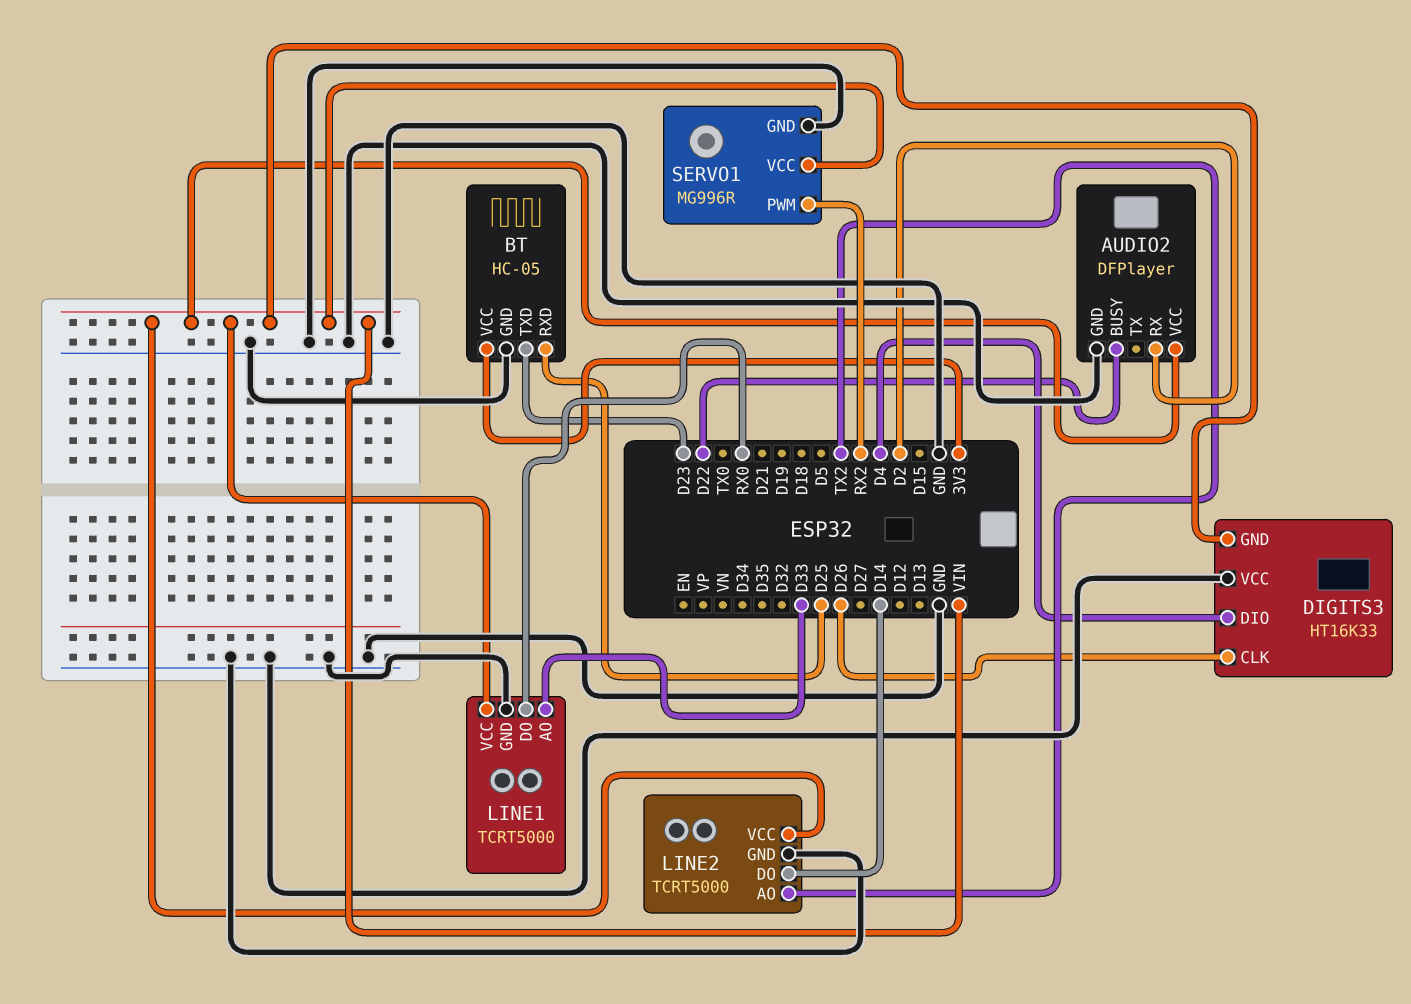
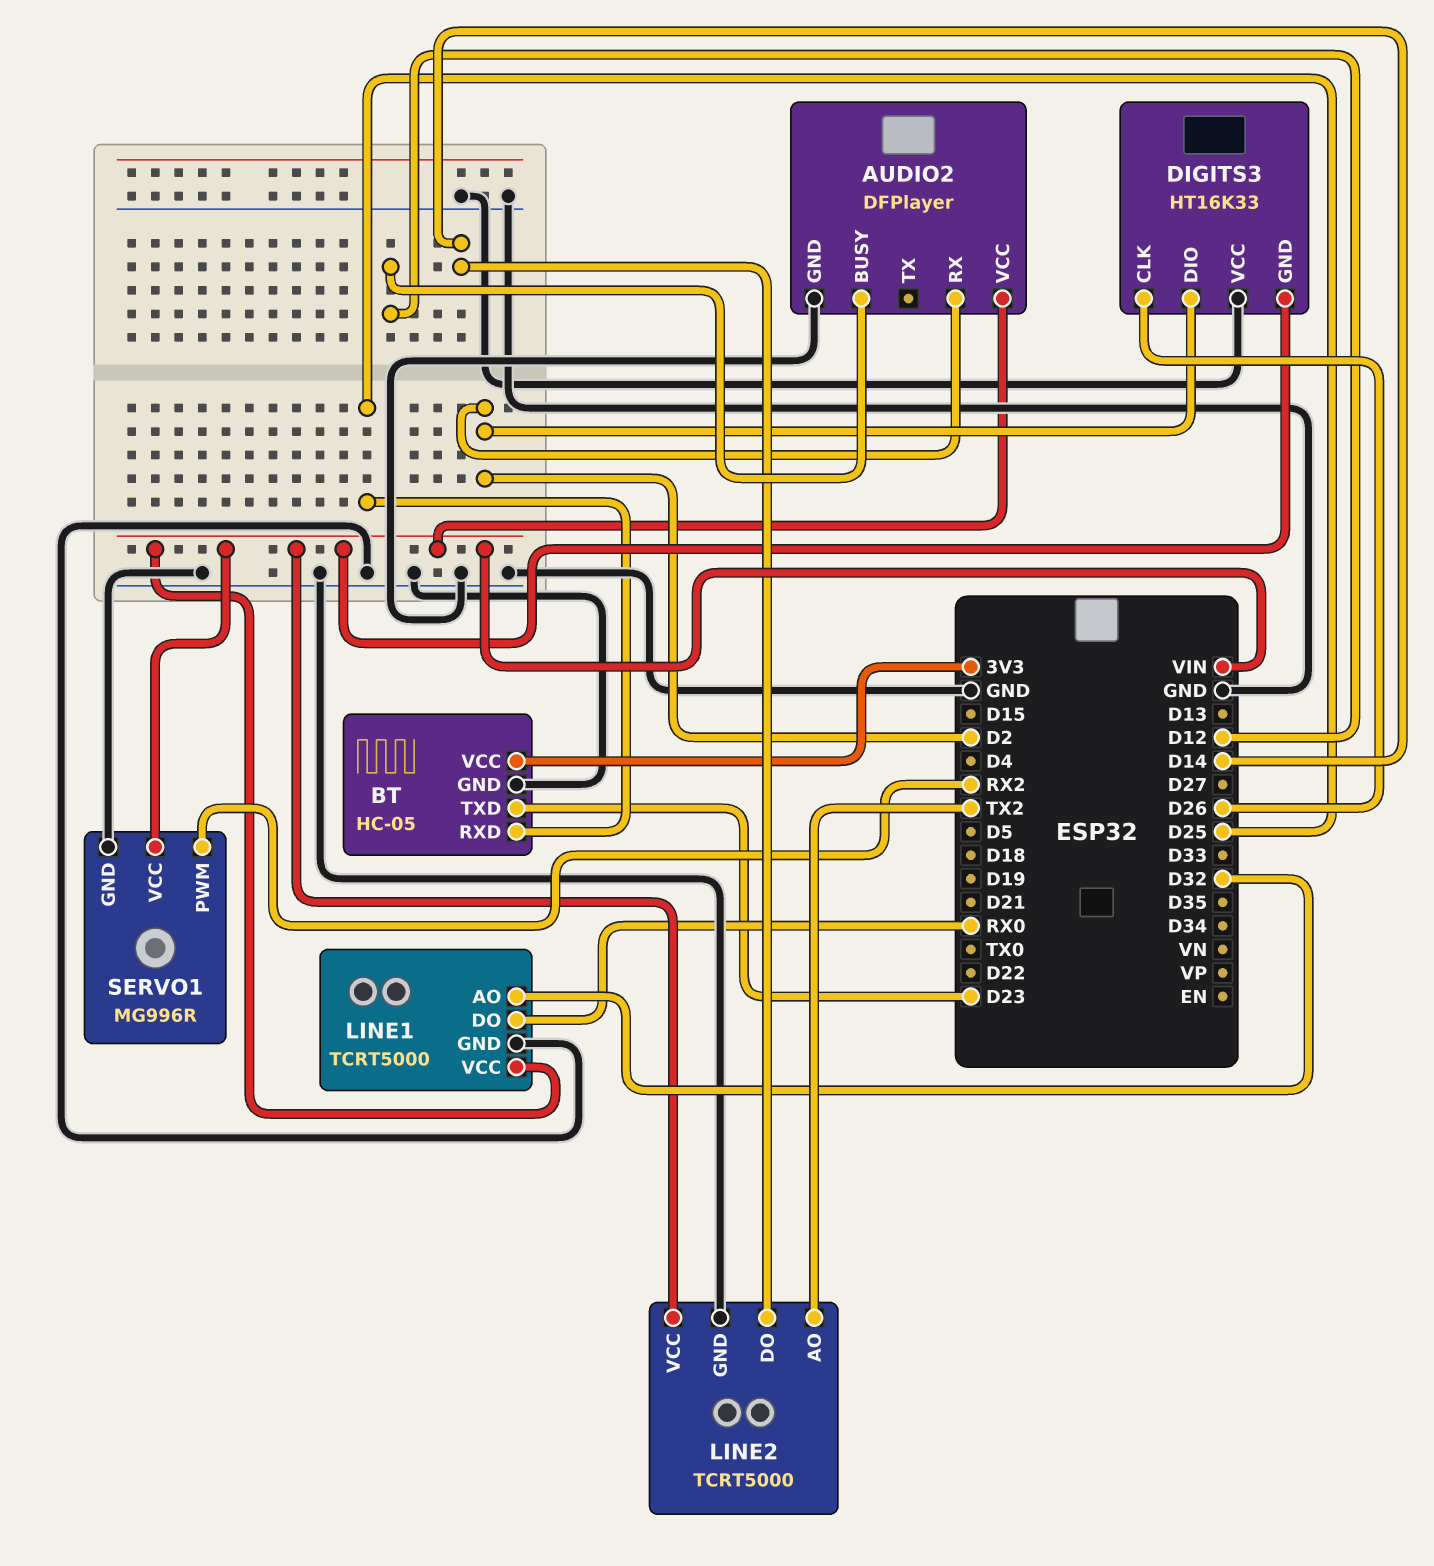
AUDIO2 pin BUSY: D22 -> D12
DIGITS3 pin DIO: D4 -> D2
LINE1 pin AO: D33 -> D32

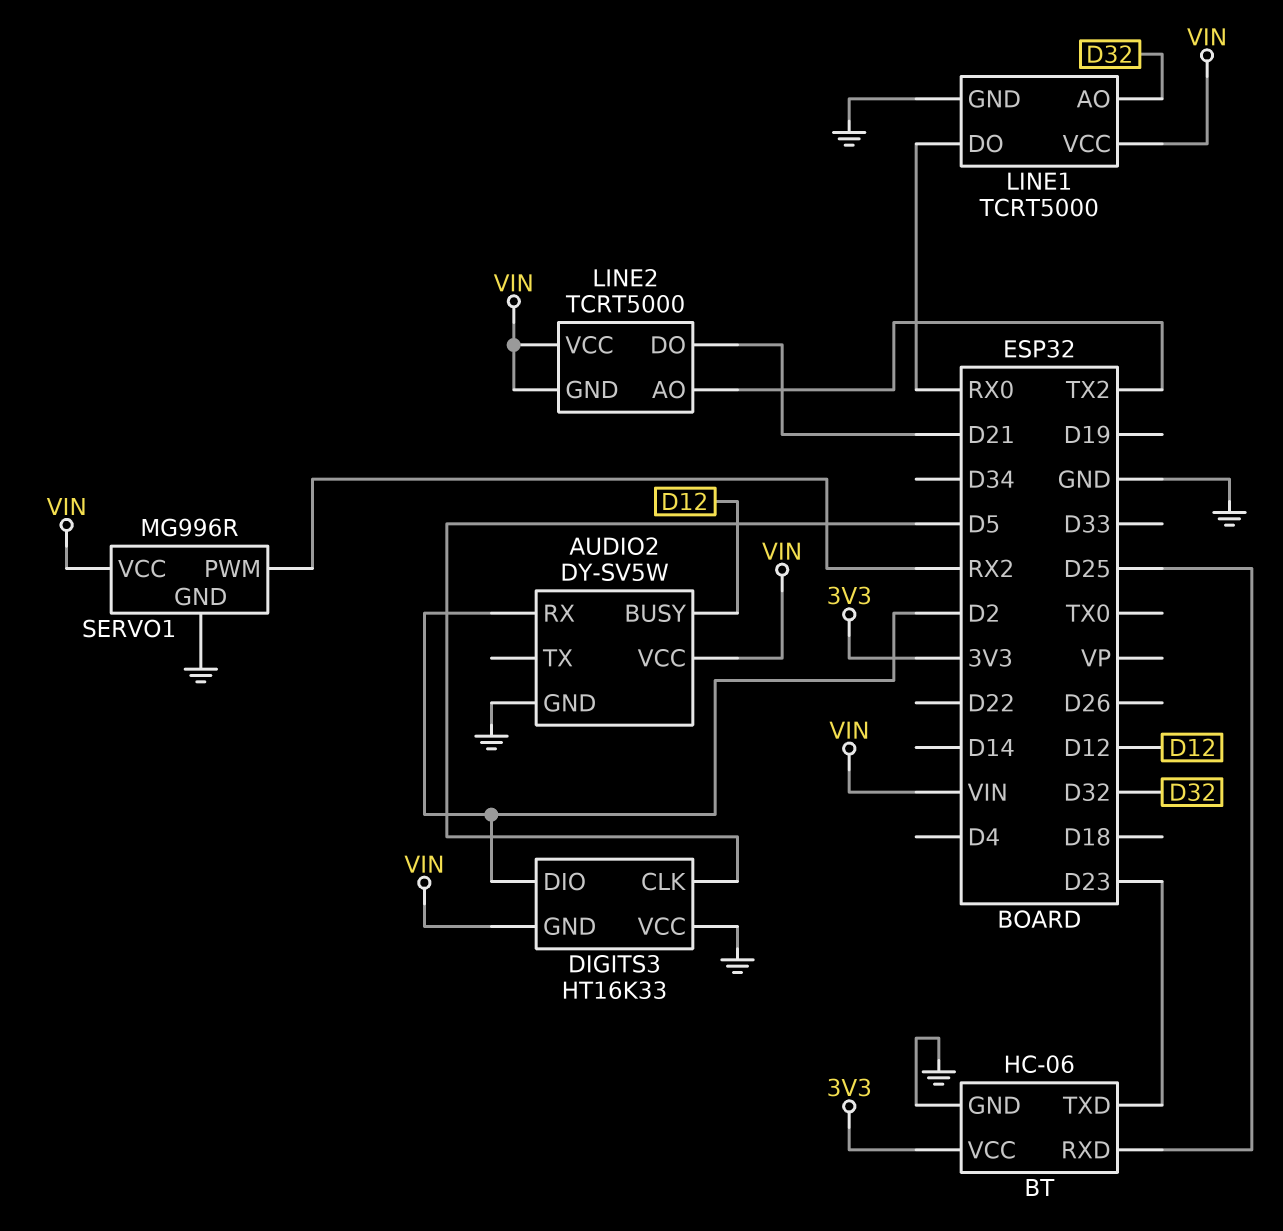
AUDIO2: DFPlayer -> DY-SV5W
BT: HC-05 -> HC-06
DIGITS3 pin CLK: D26 -> D5
LINE2 pin DO: D14 -> D21
LINE2 pin GND: GND -> VIN

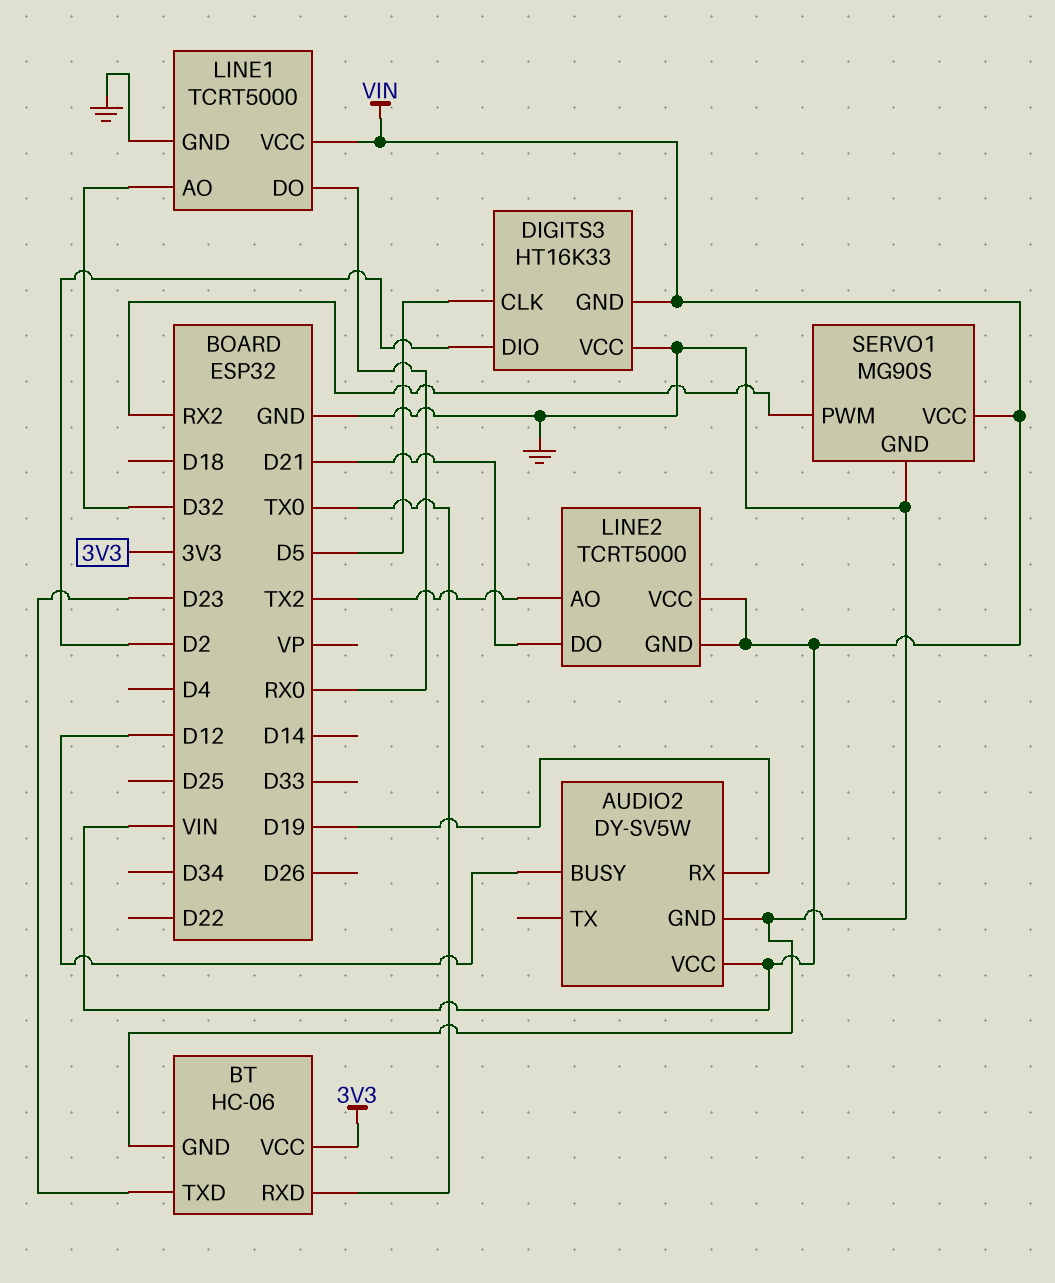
AUDIO2 pin RX: D2 -> D19
BT pin RXD: D25 -> TX0
SERVO1: MG996R -> MG90S

